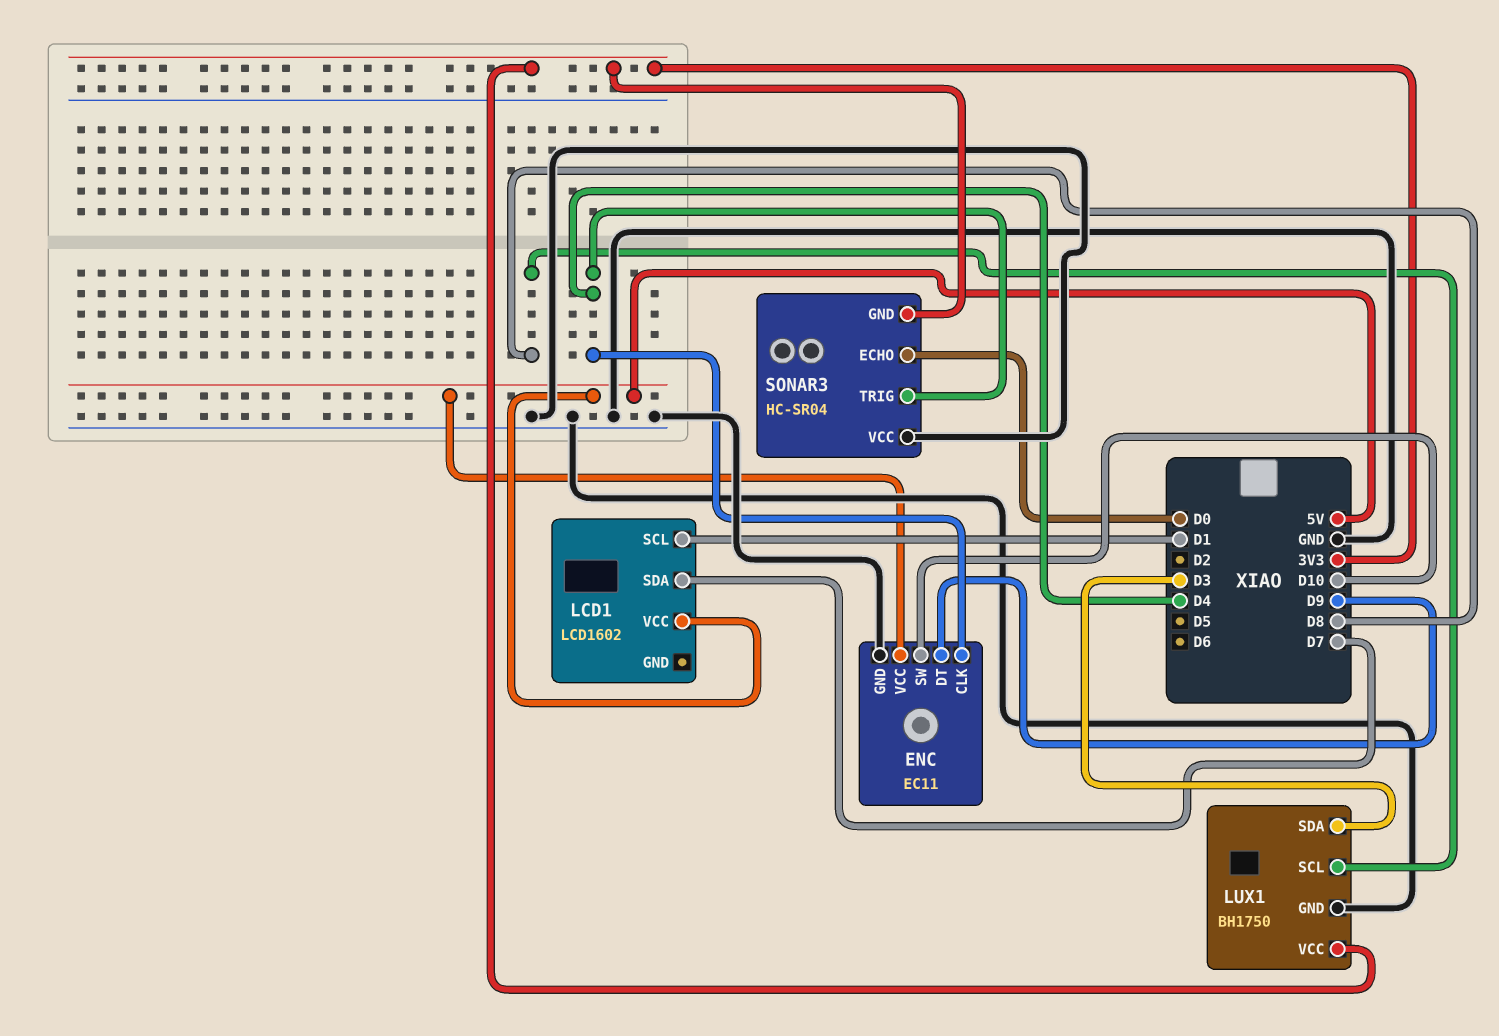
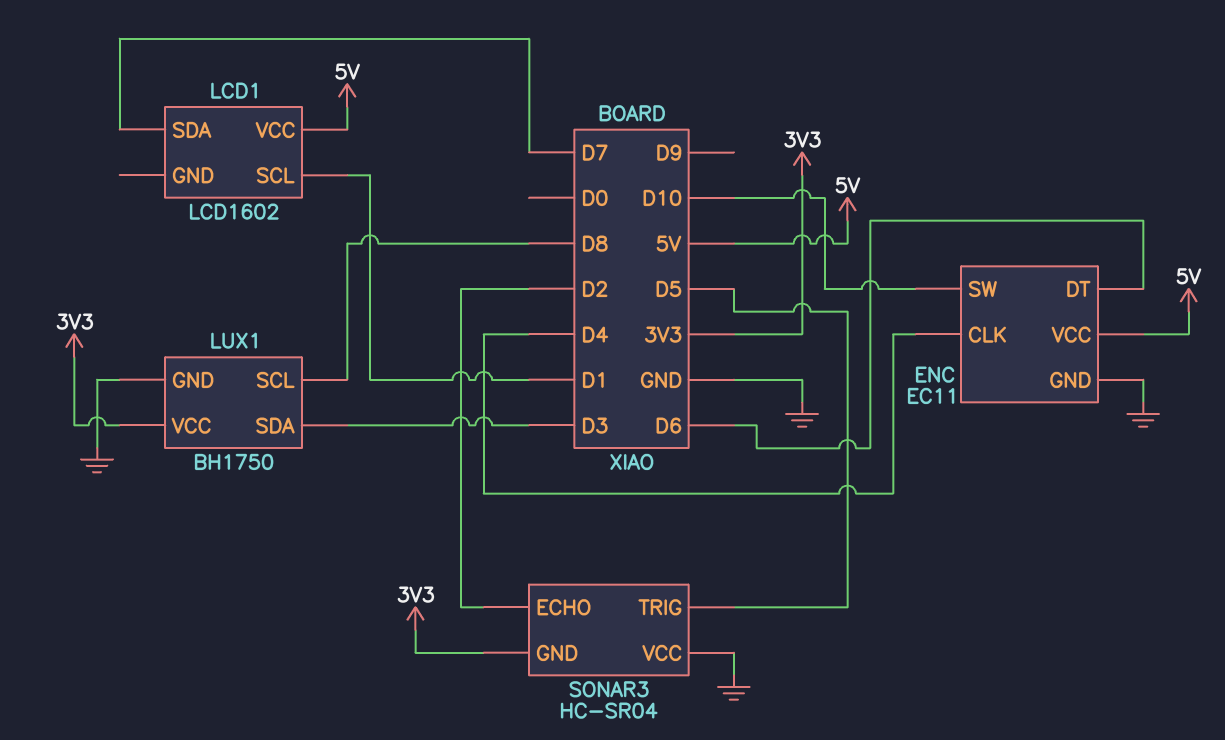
ENC pin DT: D9 -> D6
SONAR3 pin ECHO: D0 -> D2
SONAR3 pin TRIG: D4 -> D5

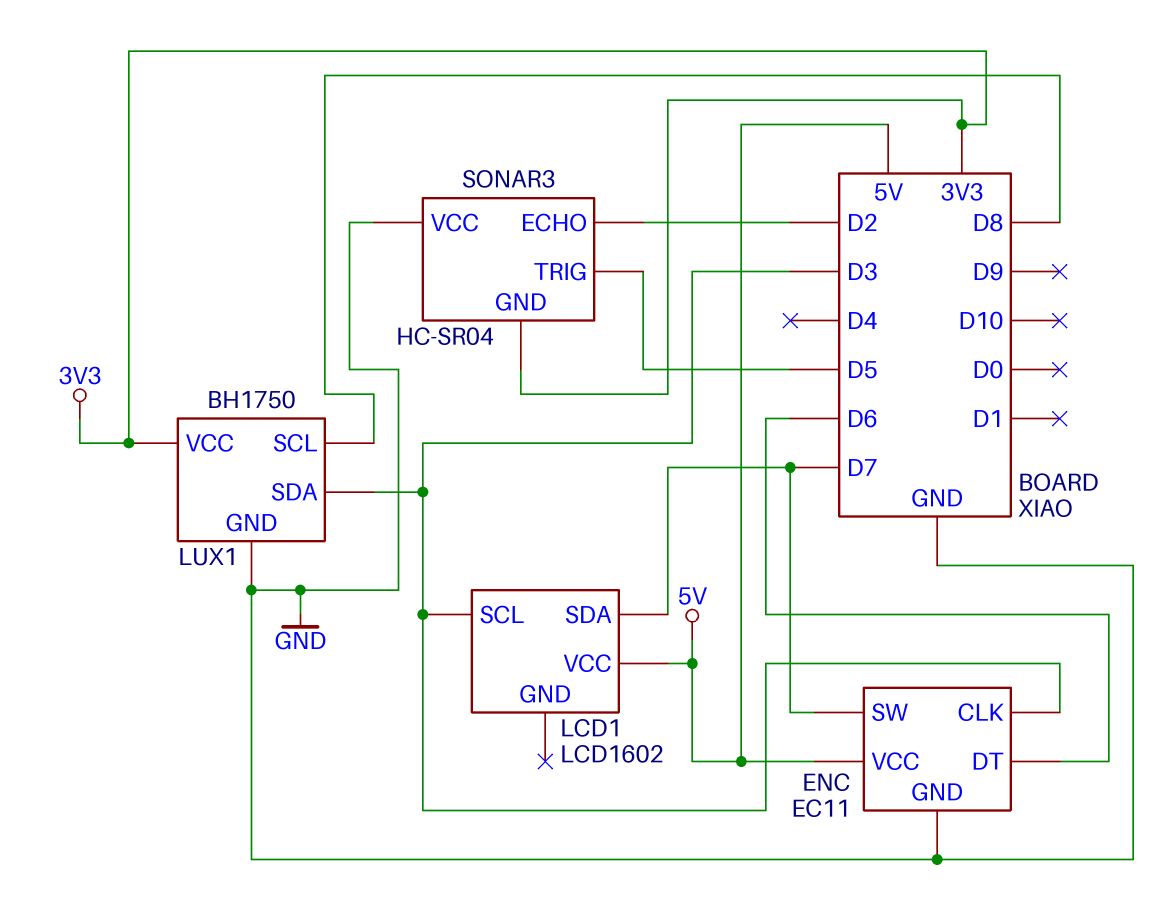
ENC pin CLK: D4 -> D3
ENC pin SW: D10 -> D7
LCD1 pin SCL: D1 -> D3

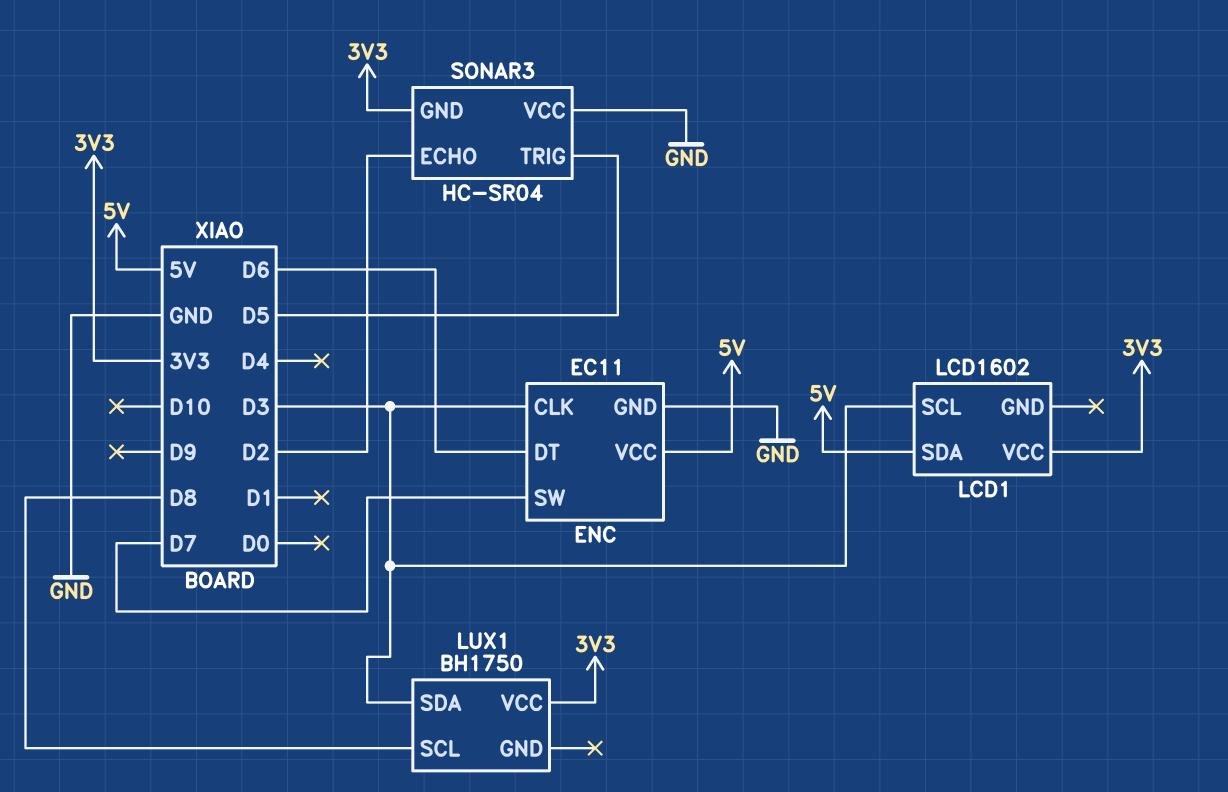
LCD1 pin SDA: D7 -> 5V
LCD1 pin VCC: 5V -> 3V3
LUX1 pin GND: GND -> none

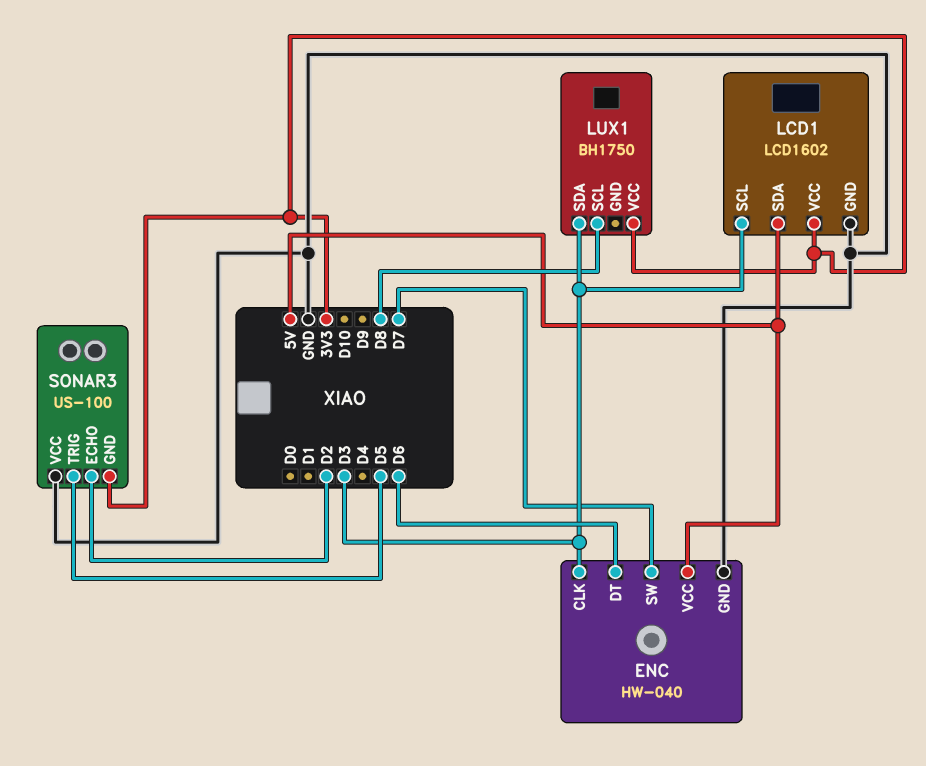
ENC: EC11 -> HW-040
LCD1 pin GND: none -> GND
SONAR3: HC-SR04 -> US-100

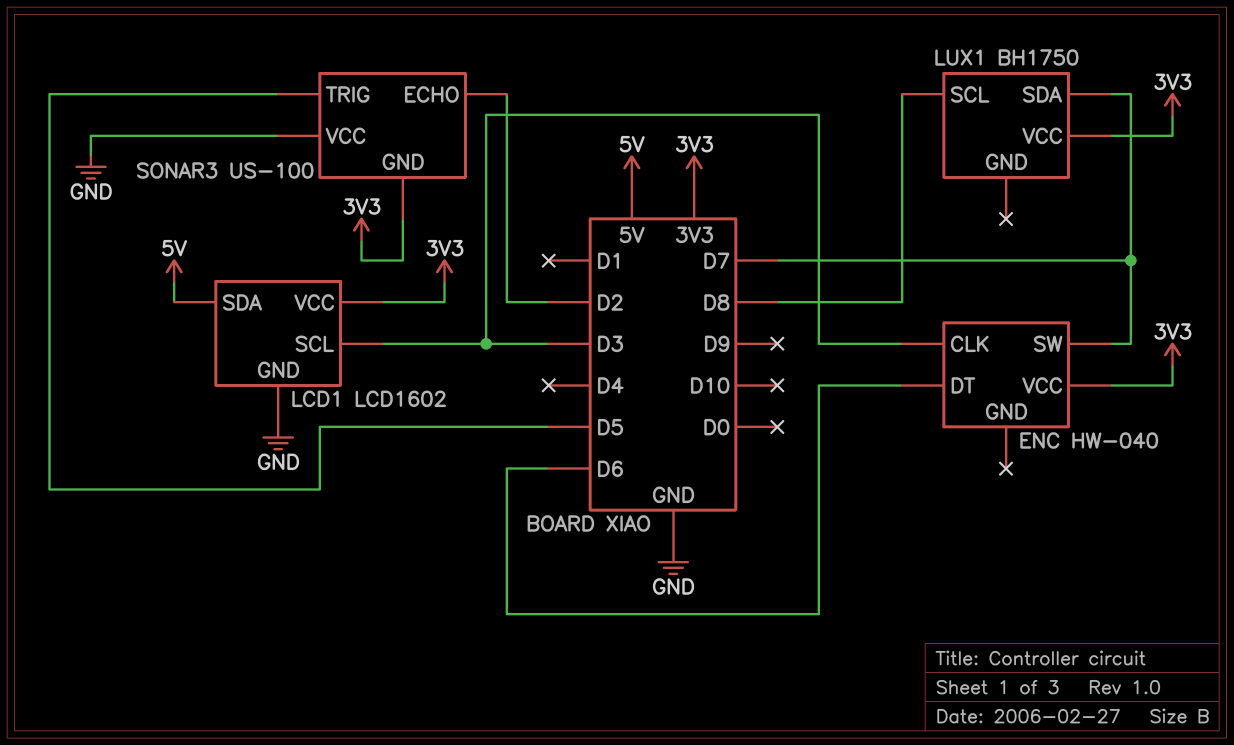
ENC pin GND: GND -> none
ENC pin VCC: 5V -> 3V3
LUX1 pin SDA: D3 -> D7

